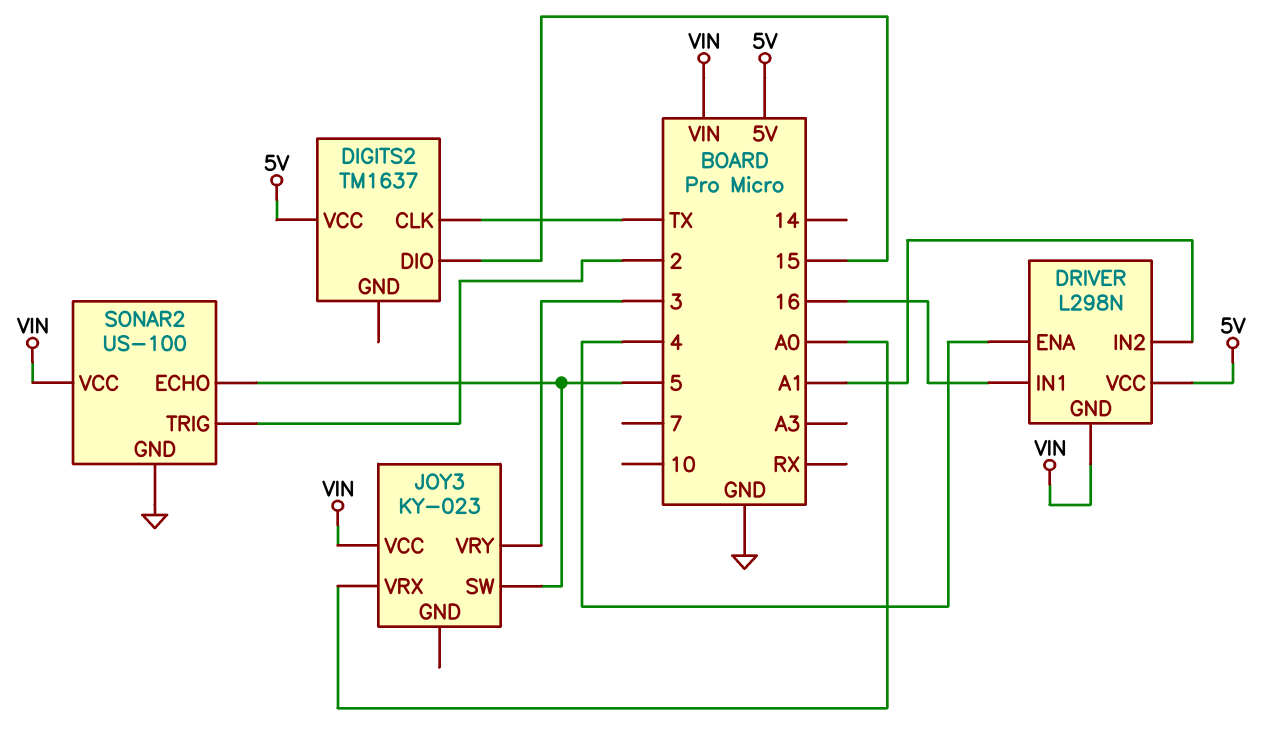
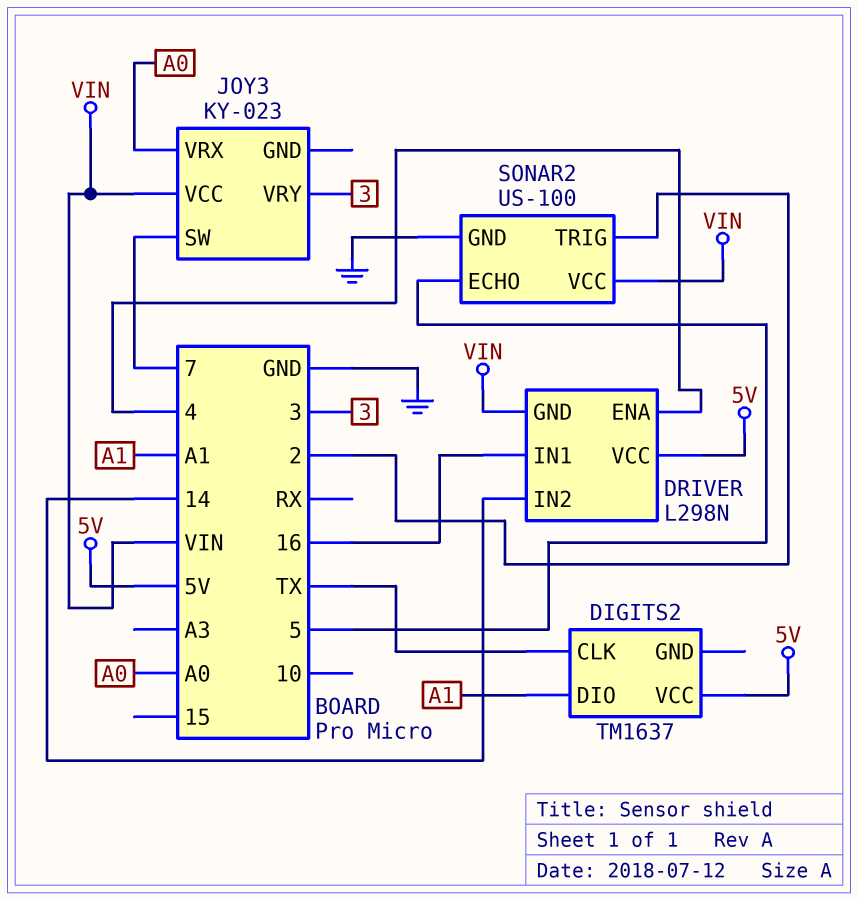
DIGITS2 pin DIO: 15 -> A1
DRIVER pin IN2: A1 -> 14
JOY3 pin SW: 5 -> 7

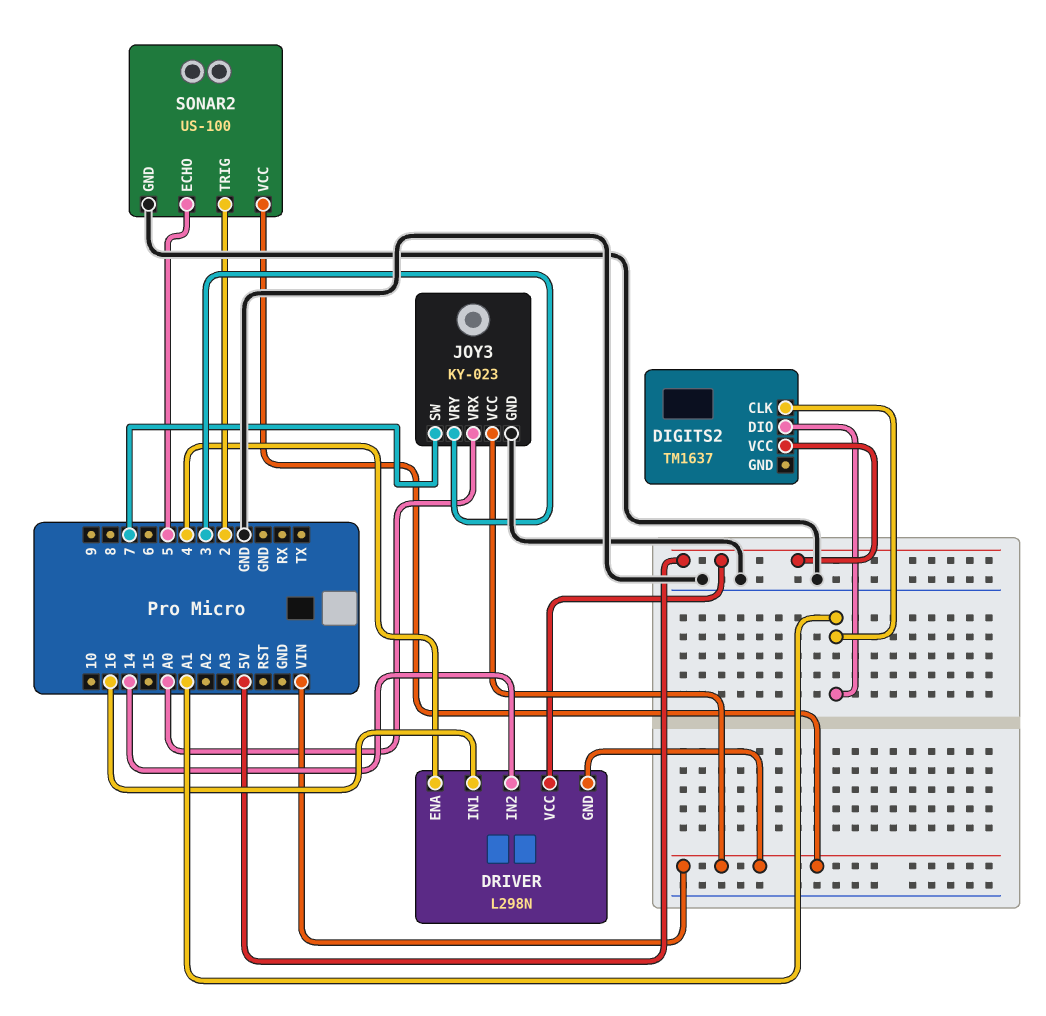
DIGITS2 pin CLK: TX -> A1
JOY3 pin GND: none -> GND

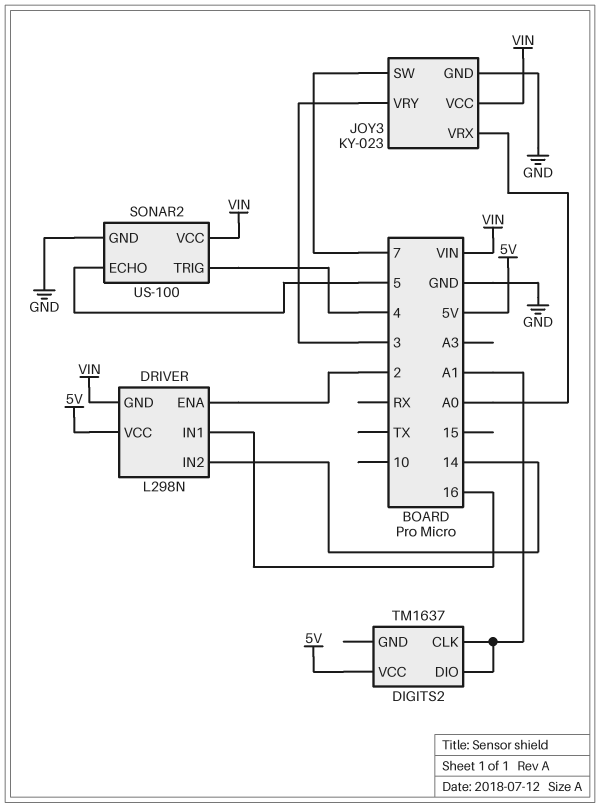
DRIVER pin ENA: 4 -> 2
SONAR2 pin TRIG: 2 -> 4

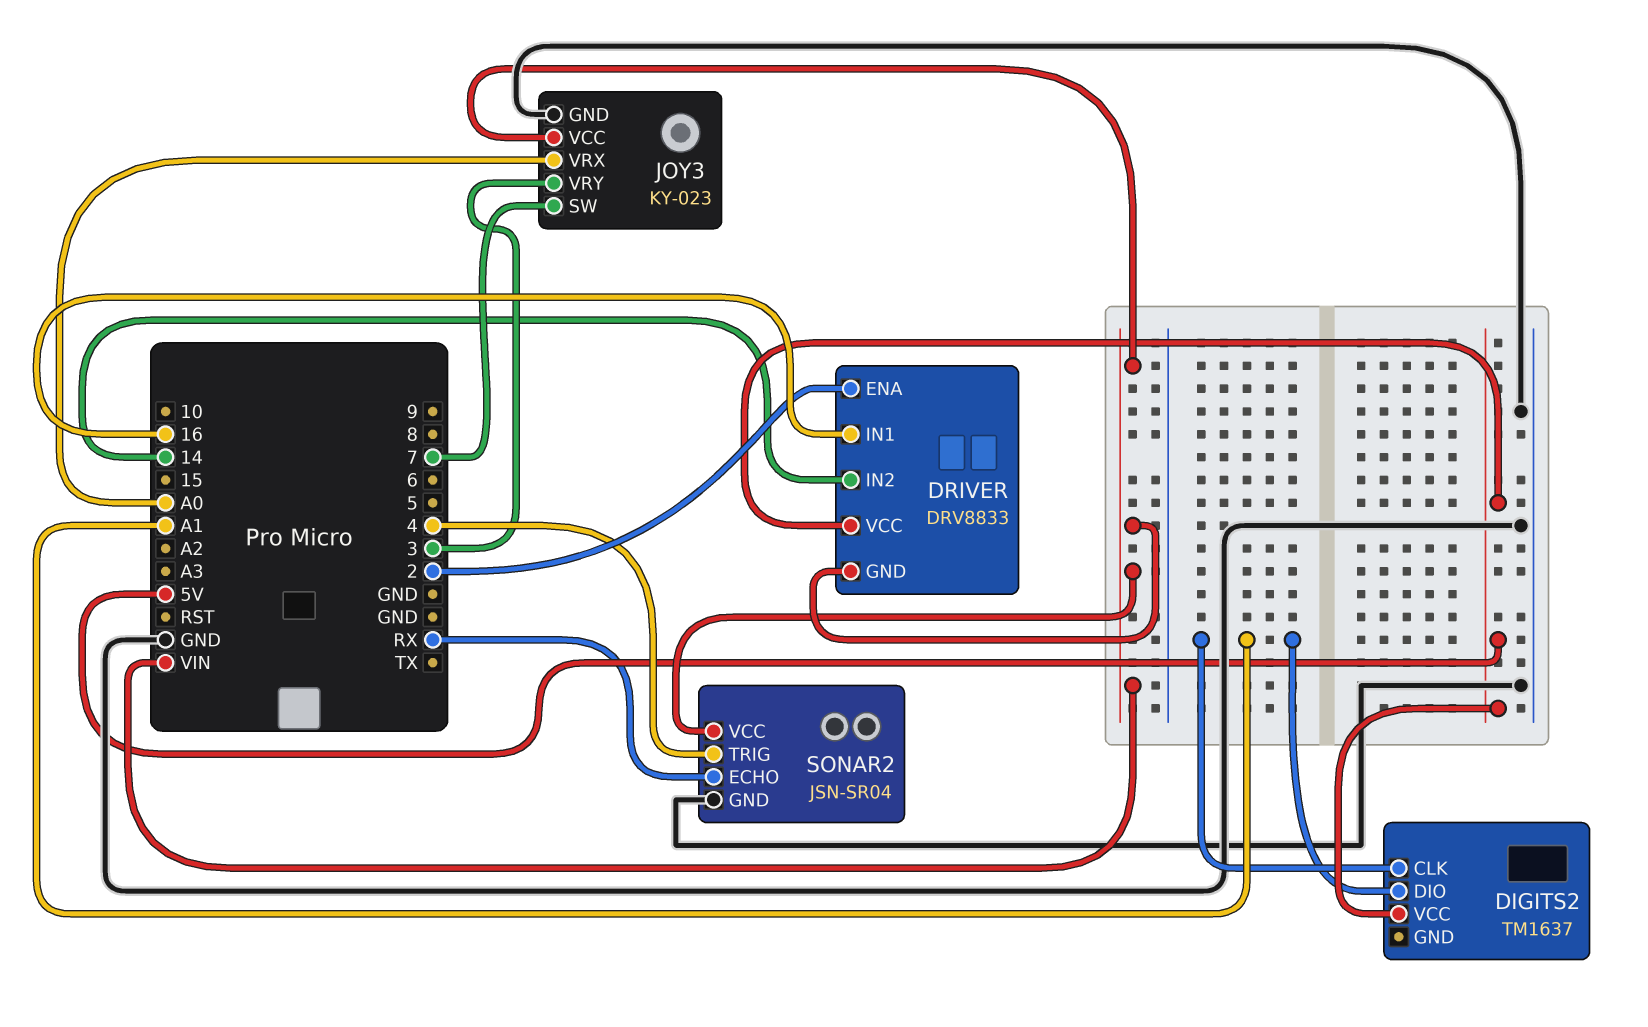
DRIVER: L298N -> DRV8833
SONAR2: US-100 -> JSN-SR04
SONAR2 pin ECHO: 5 -> RX

